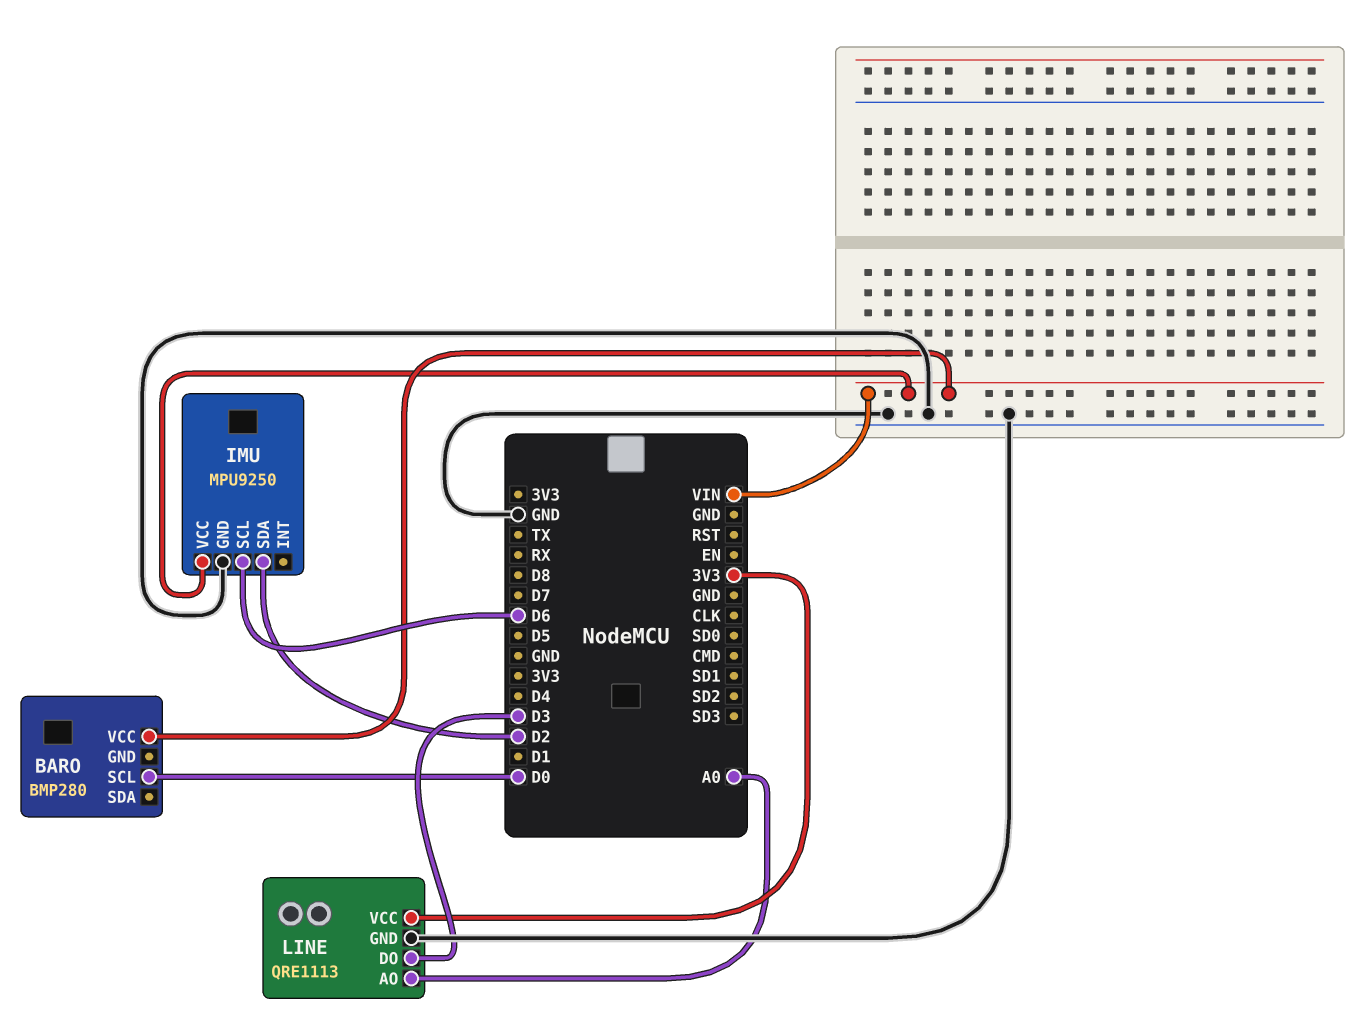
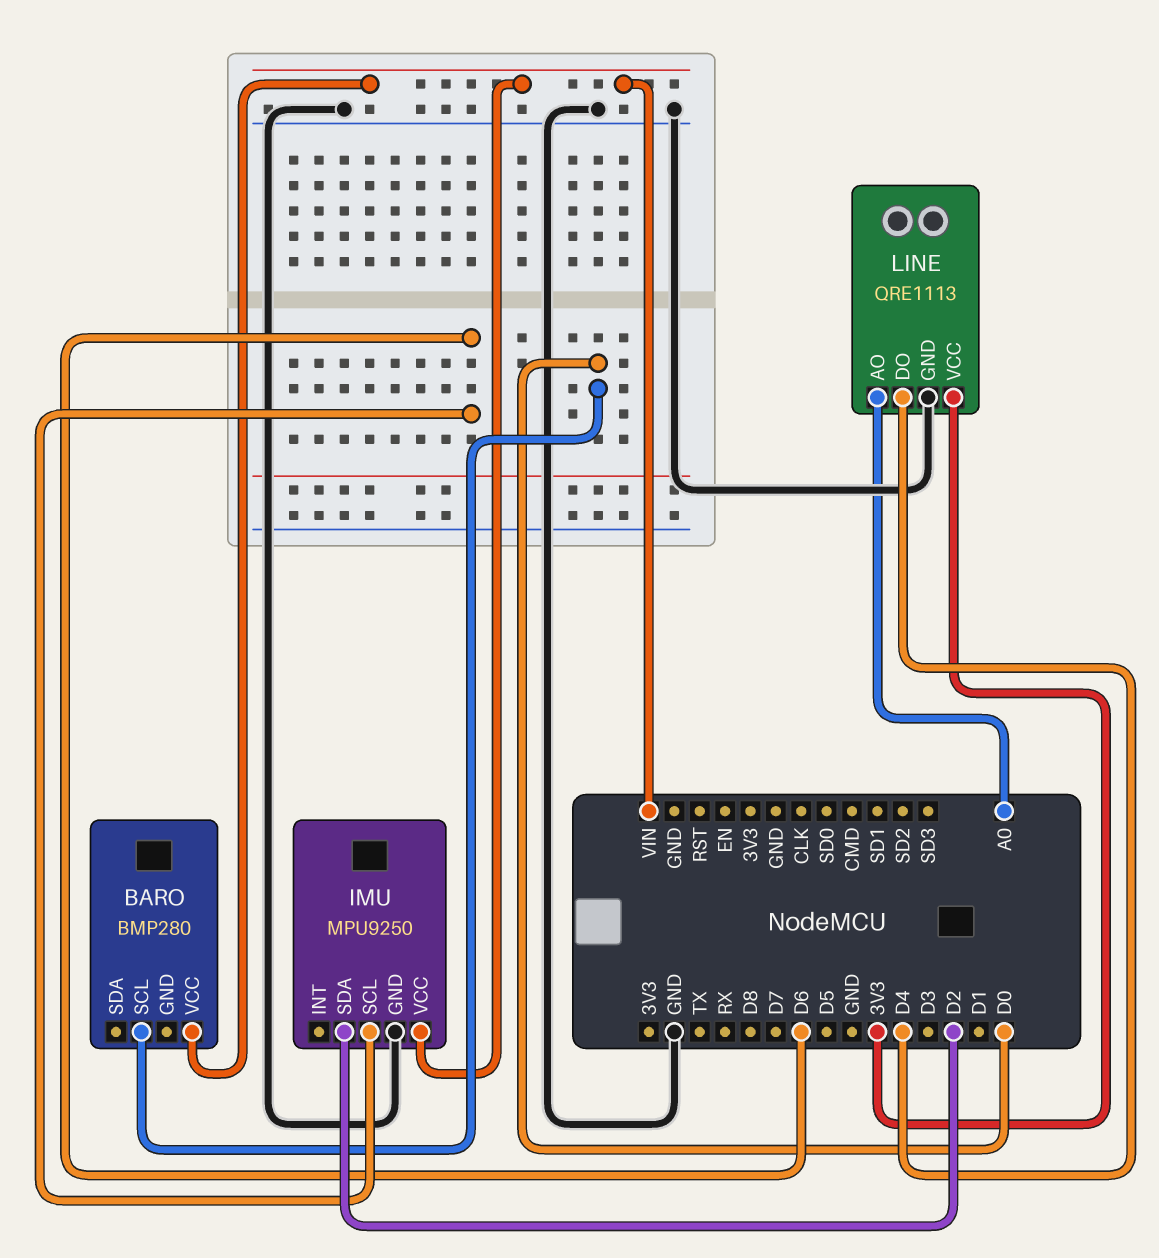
LINE pin DO: D3 -> D4

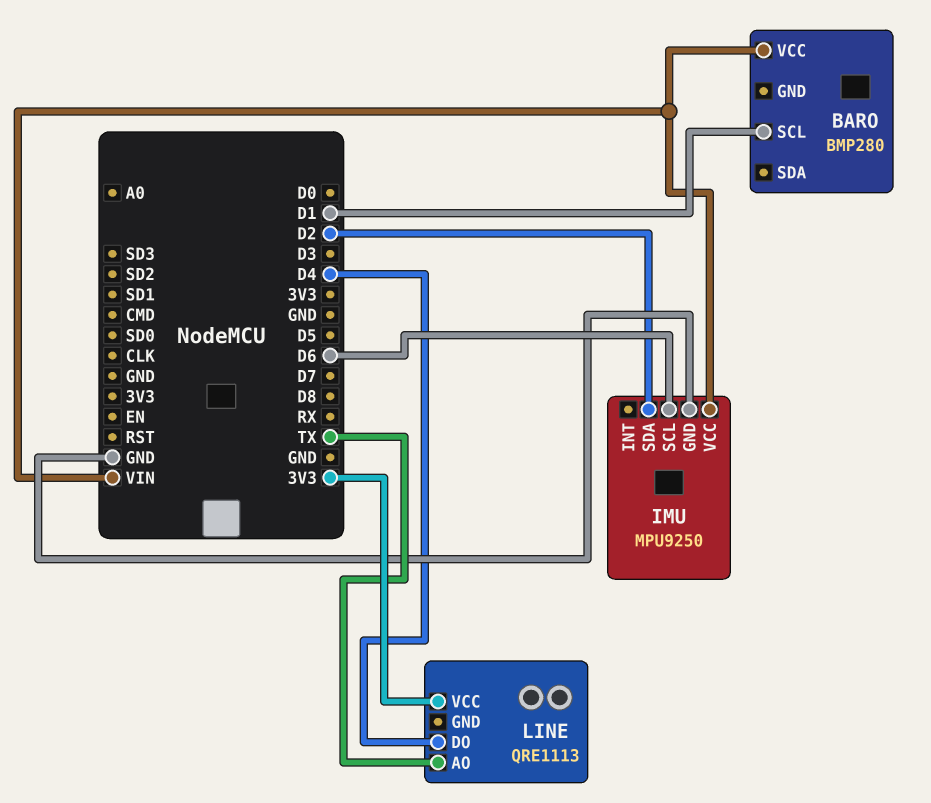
BARO pin SCL: D0 -> D1
LINE pin AO: A0 -> TX
LINE pin GND: GND -> none

